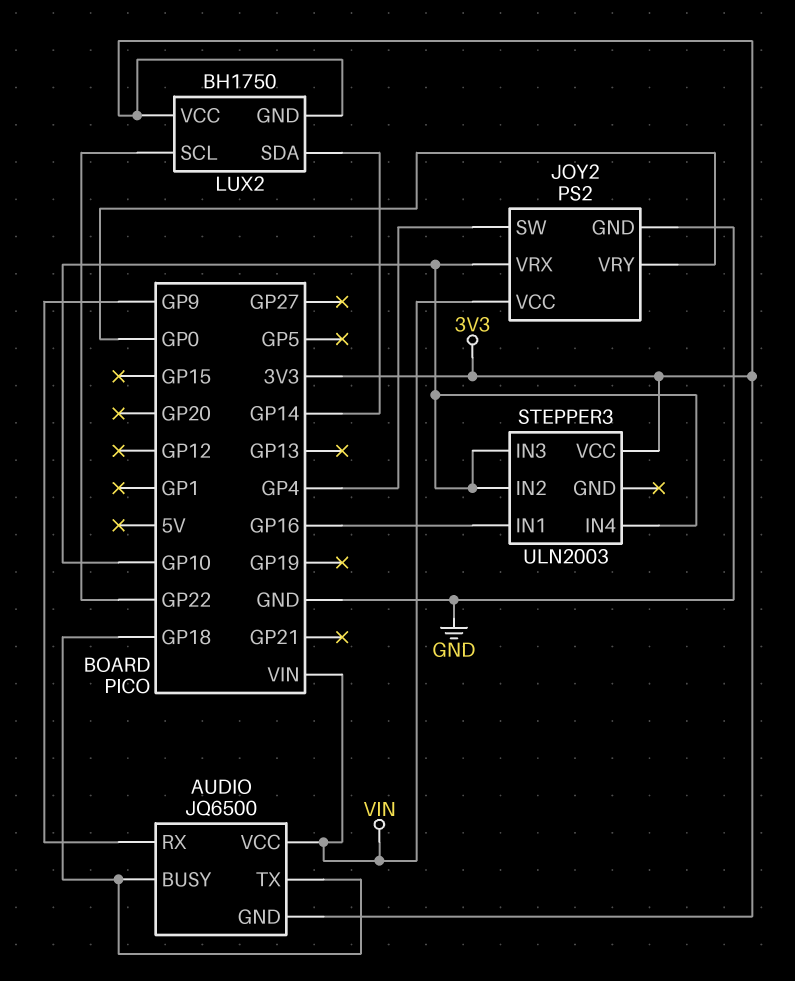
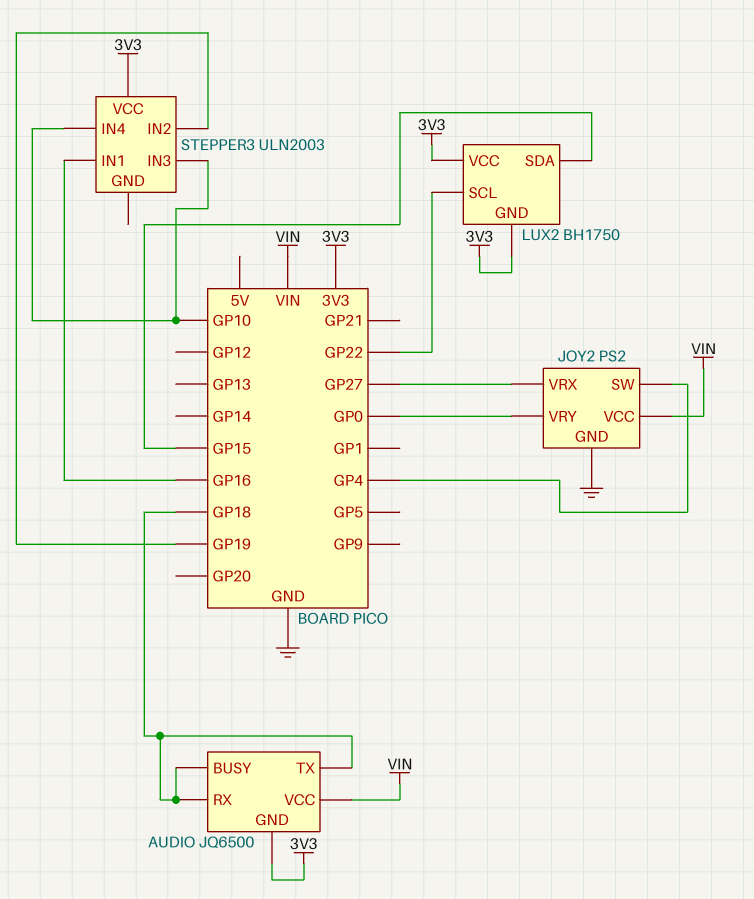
AUDIO pin RX: GP9 -> GP18
JOY2 pin VRX: GP10 -> GP27
LUX2 pin SDA: GP14 -> GP15
STEPPER3 pin IN2: GP10 -> GP19

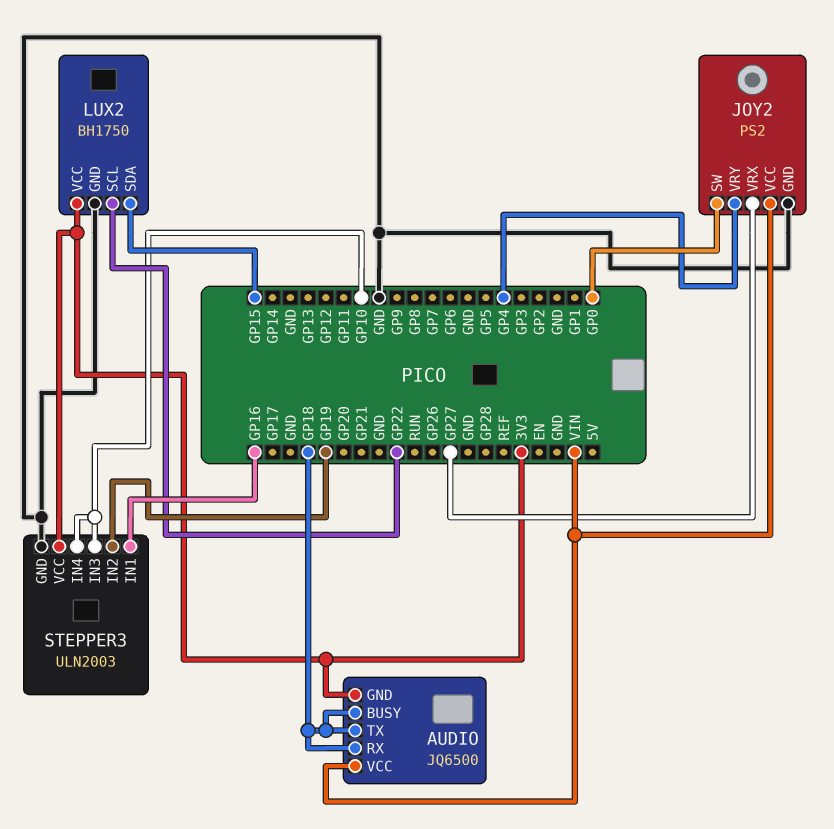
JOY2 pin SW: GP4 -> GP0
JOY2 pin VRY: GP0 -> GP4
LUX2 pin GND: 3V3 -> GND
STEPPER3 pin GND: none -> GND

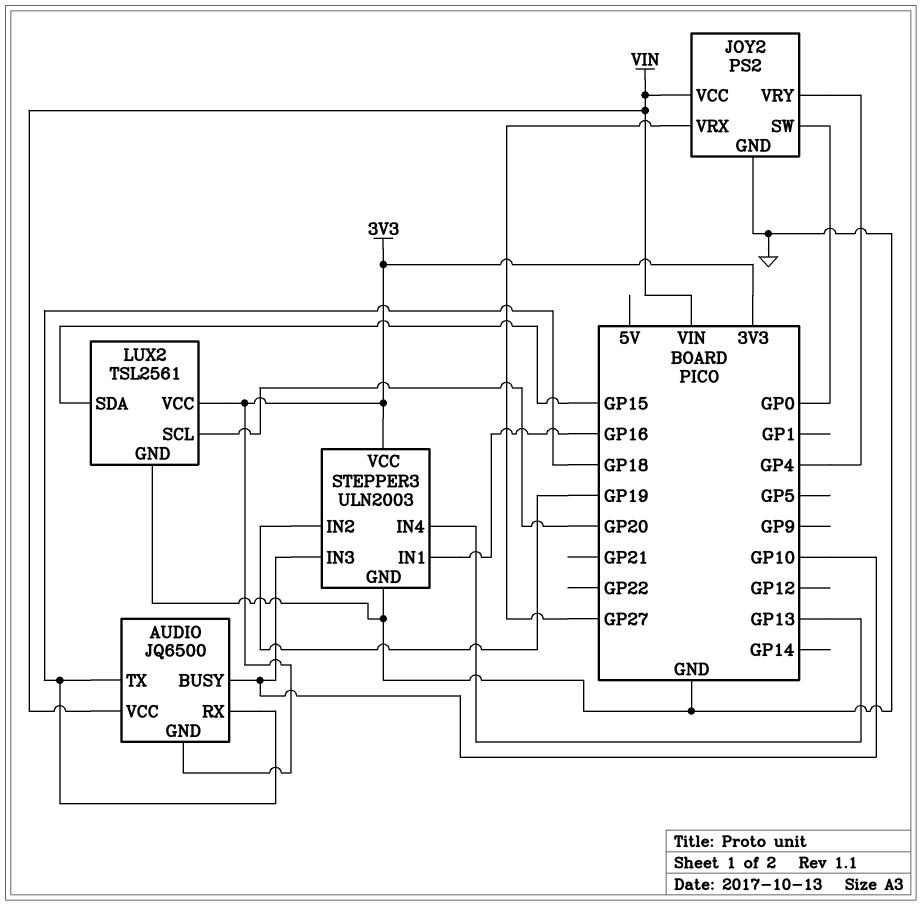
AUDIO pin BUSY: GP18 -> GP10
LUX2: BH1750 -> TSL2561
LUX2 pin SCL: GP22 -> GP20
STEPPER3 pin IN4: GP10 -> GP13

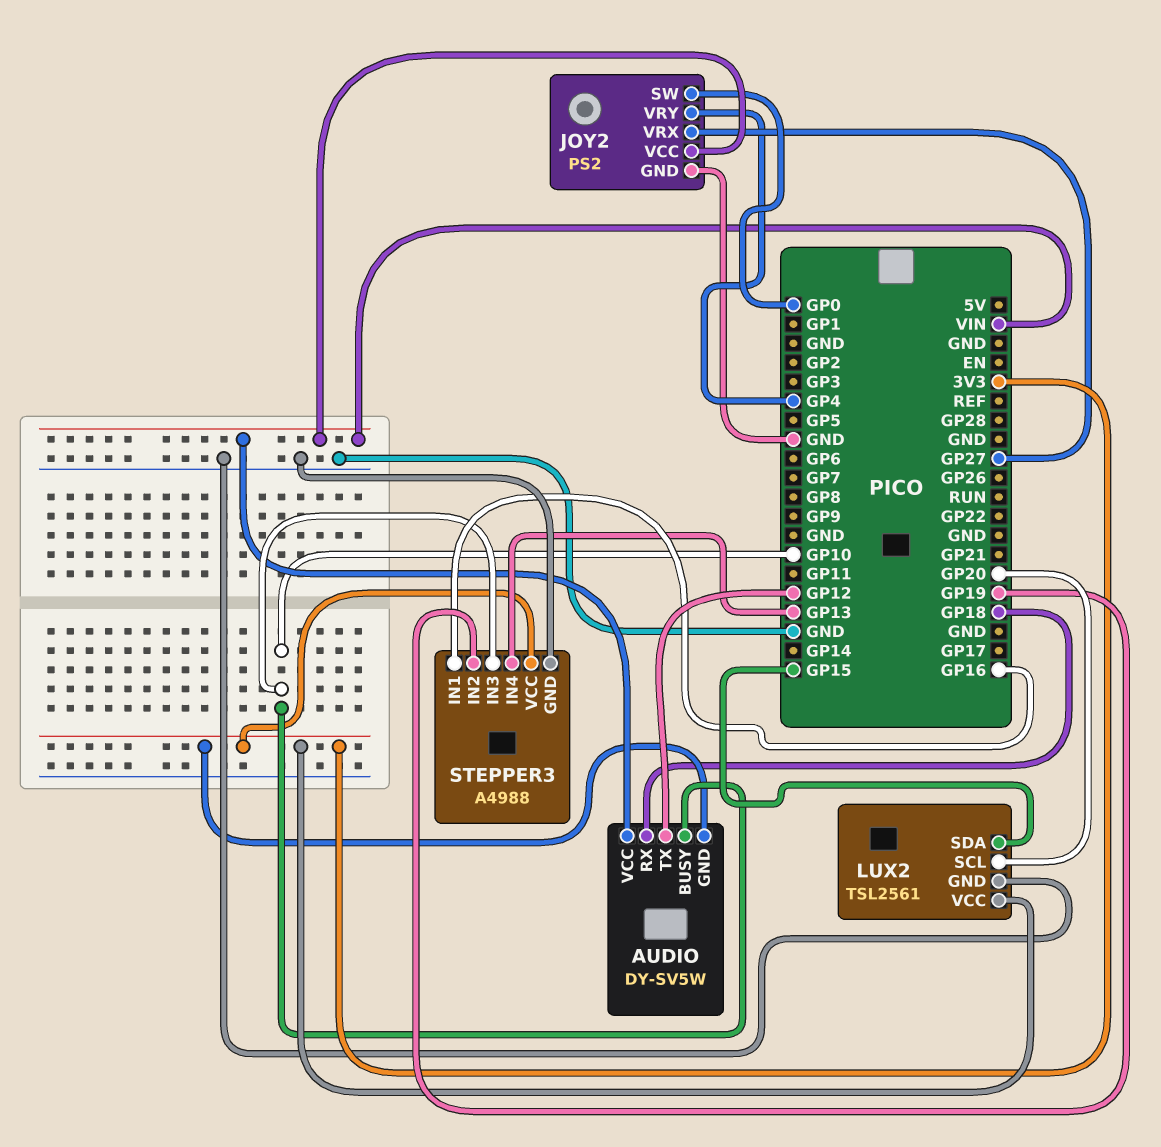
AUDIO: JQ6500 -> DY-SV5W
AUDIO pin TX: GP18 -> GP12
STEPPER3: ULN2003 -> A4988

